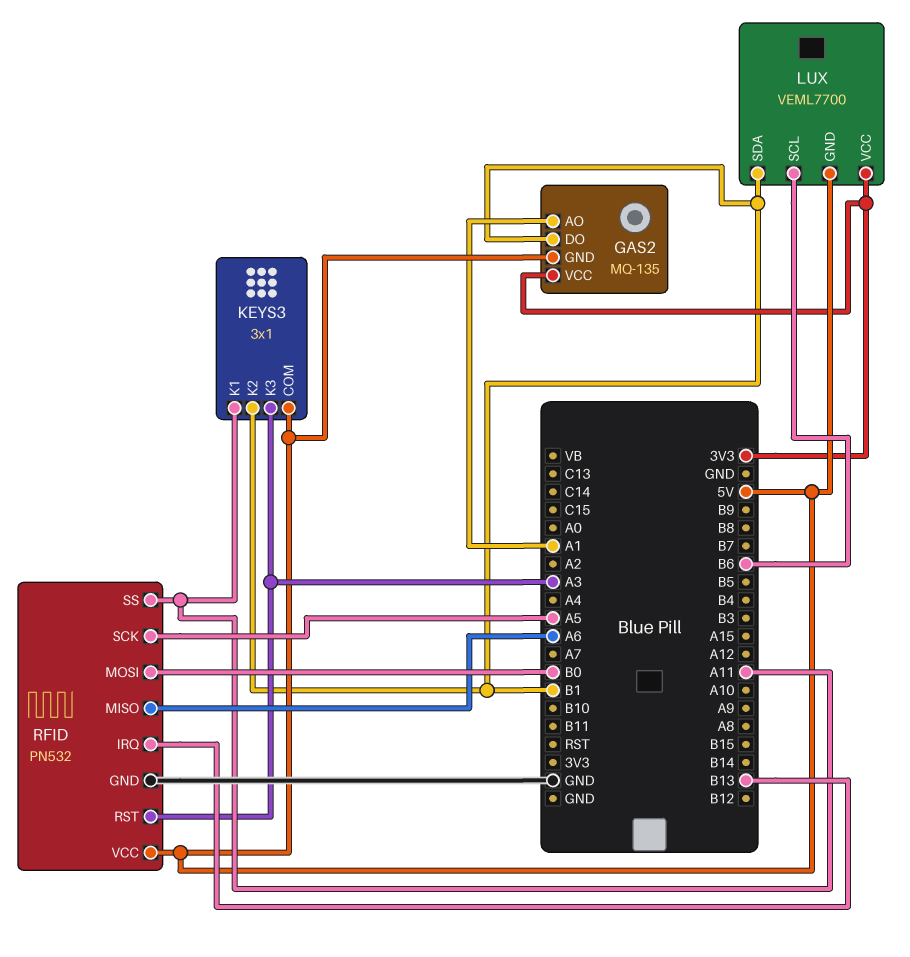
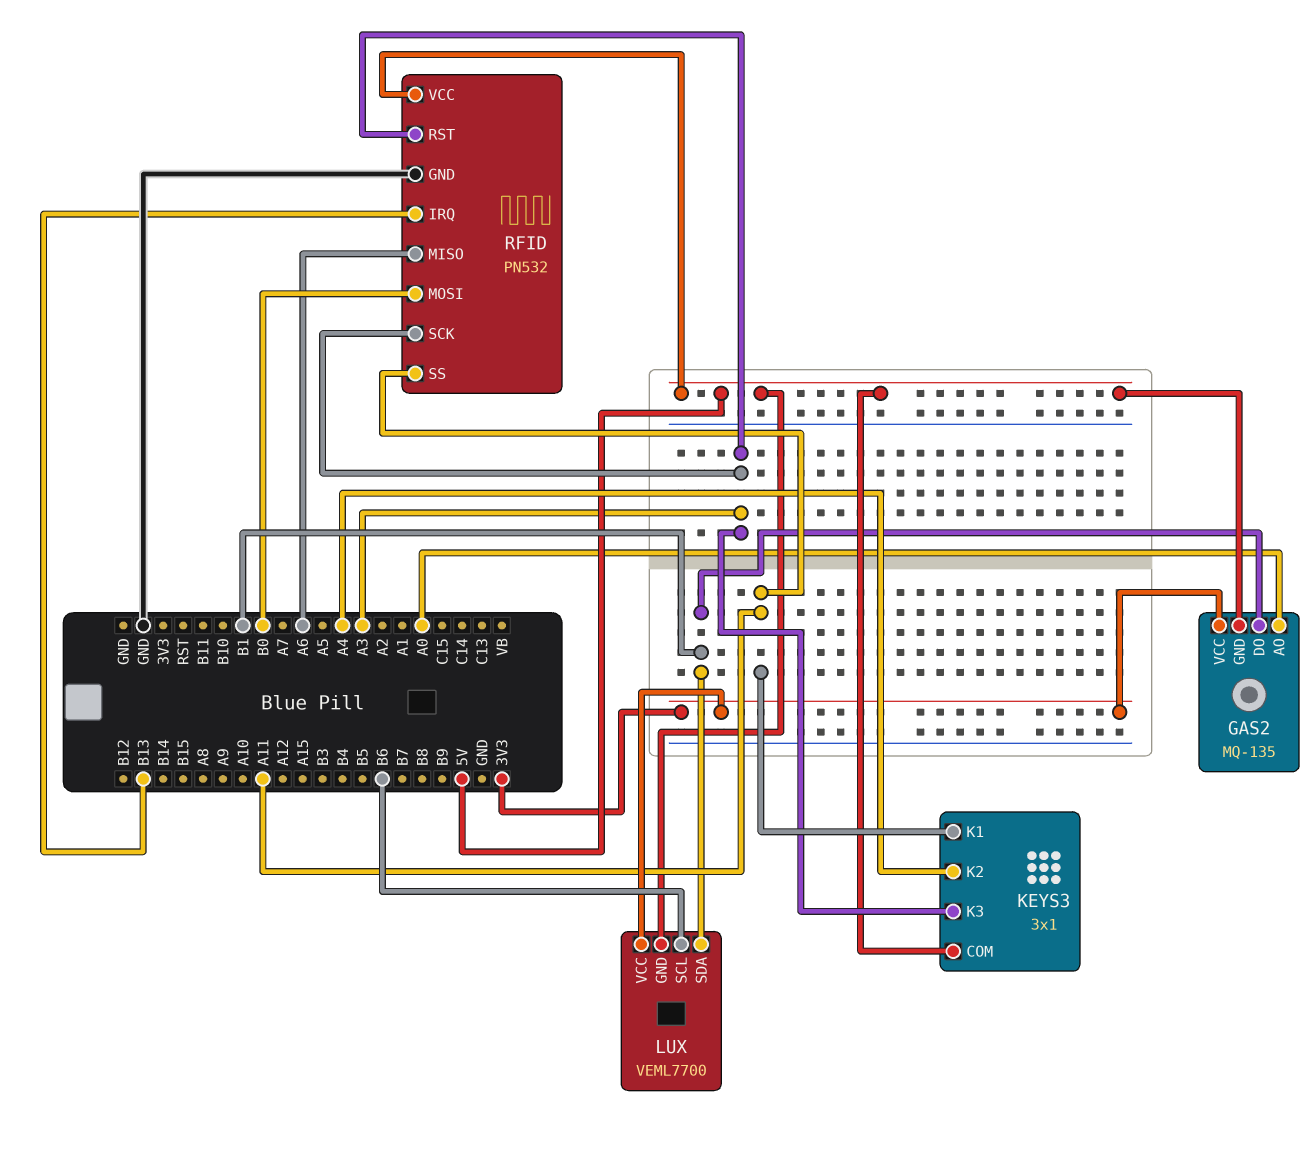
GAS2 pin AO: A1 -> A0
KEYS3 pin K2: B1 -> A4
RFID pin SCK: A5 -> A3

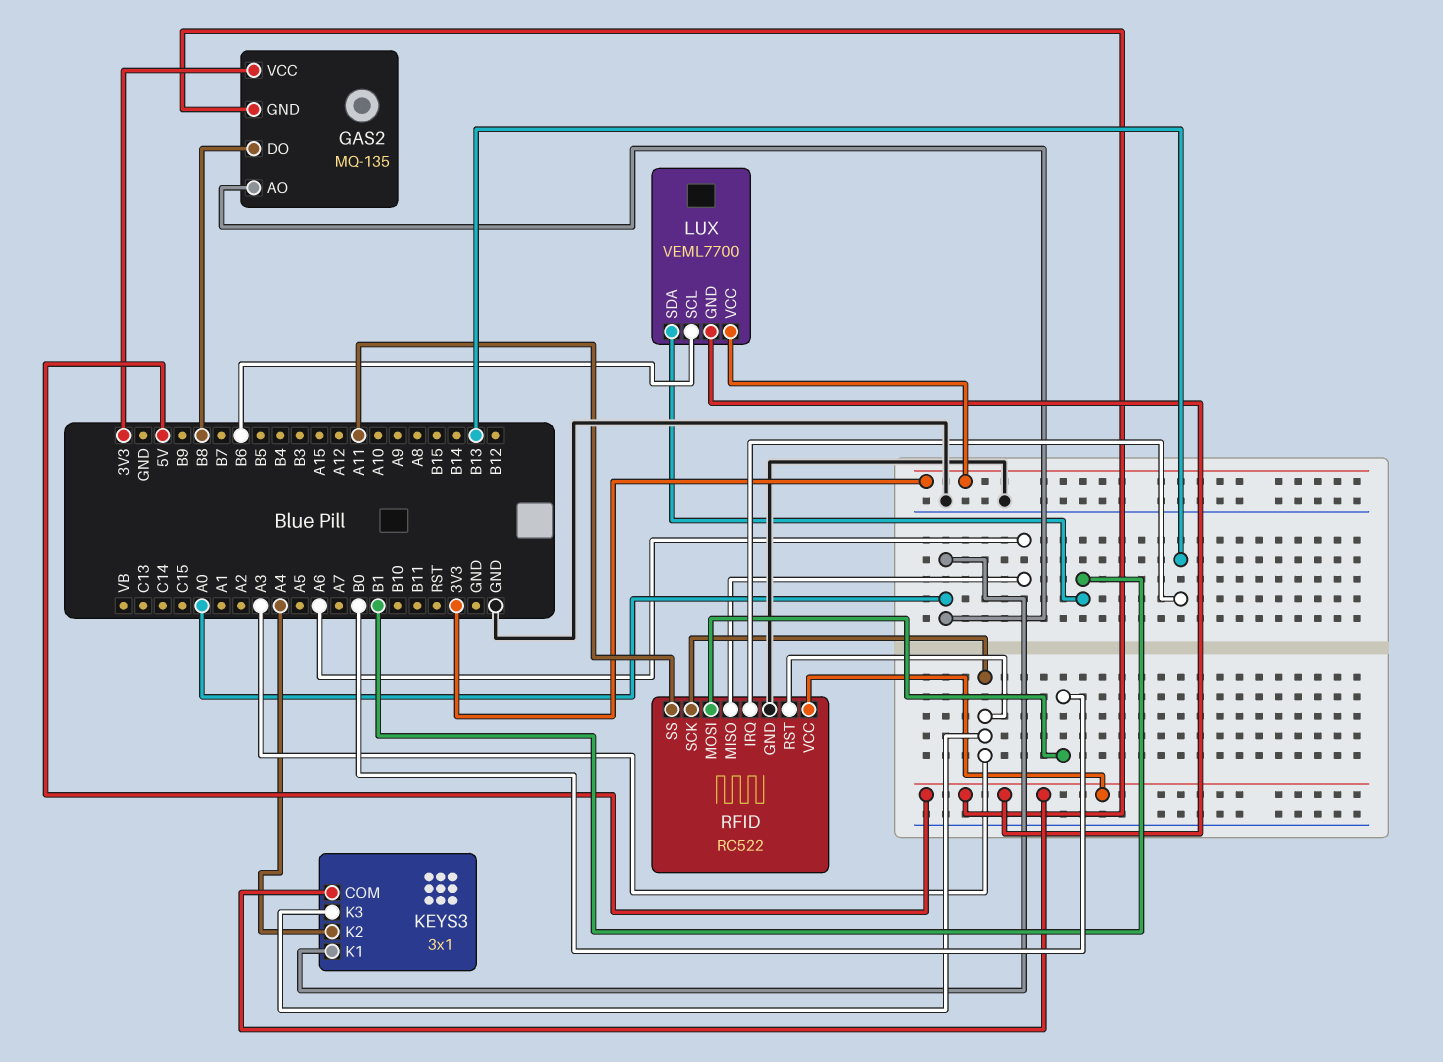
GAS2 pin DO: B1 -> B8
KEYS3 pin K1: A11 -> A0
RFID: PN532 -> RC522

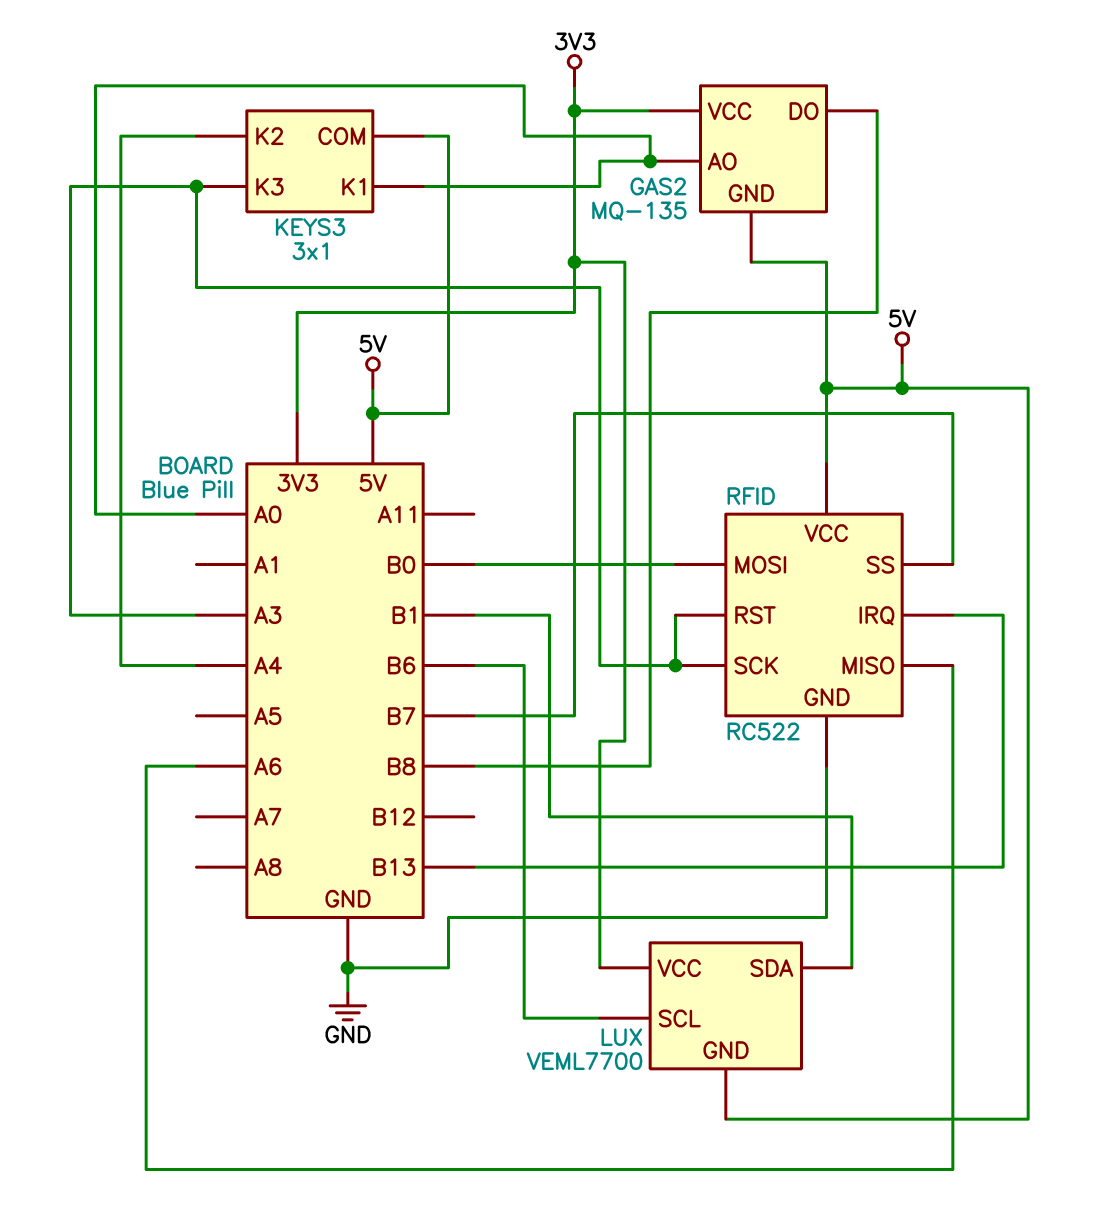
RFID pin SS: A11 -> B7

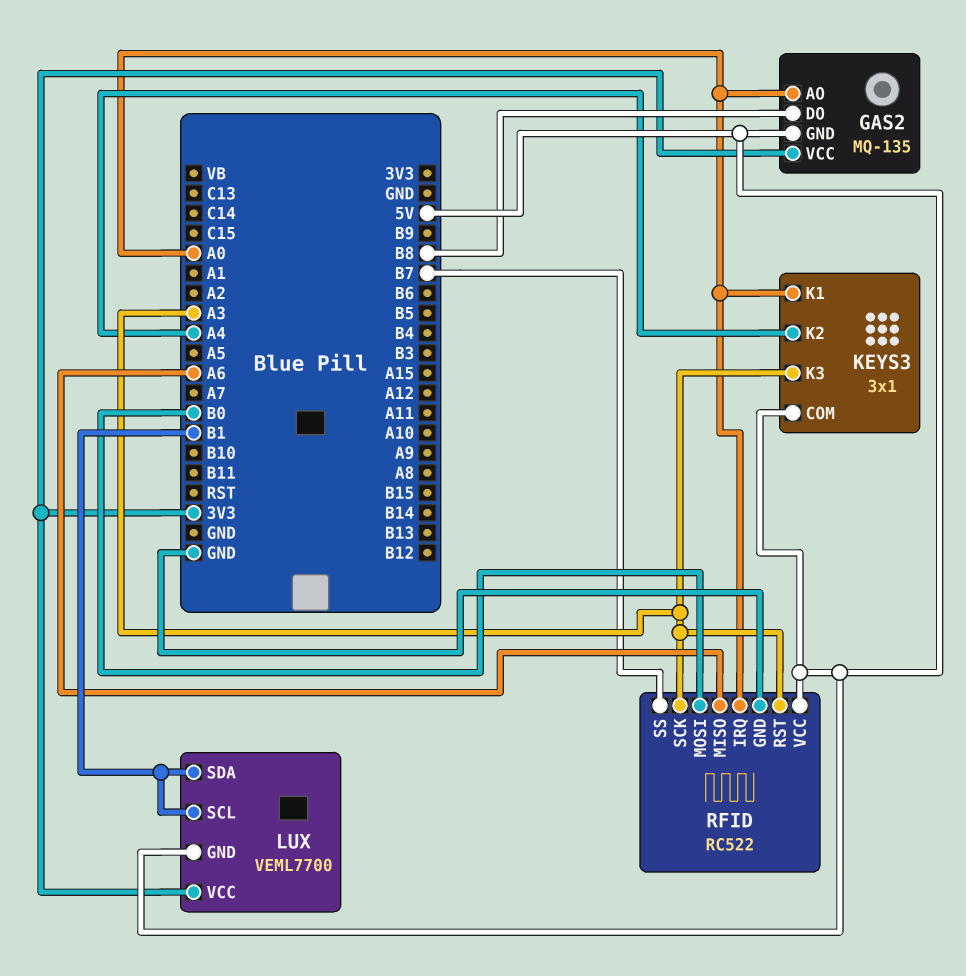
LUX pin SCL: B6 -> B1
RFID pin IRQ: B13 -> A0

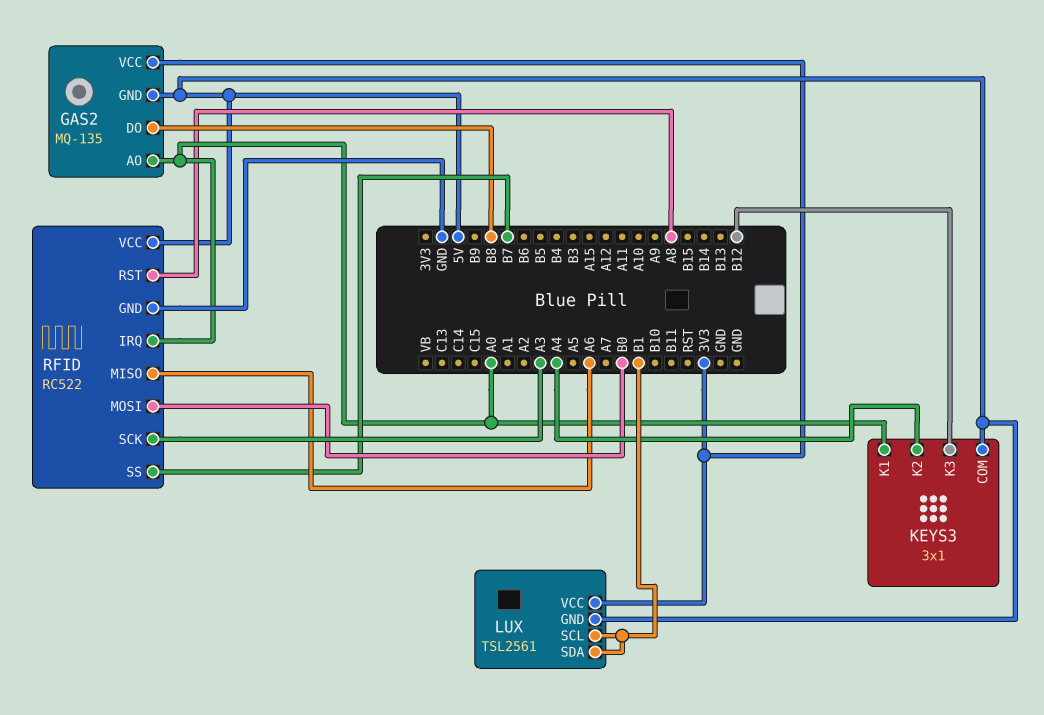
KEYS3 pin K3: A3 -> B12
LUX: VEML7700 -> TSL2561
RFID pin RST: A3 -> A8

